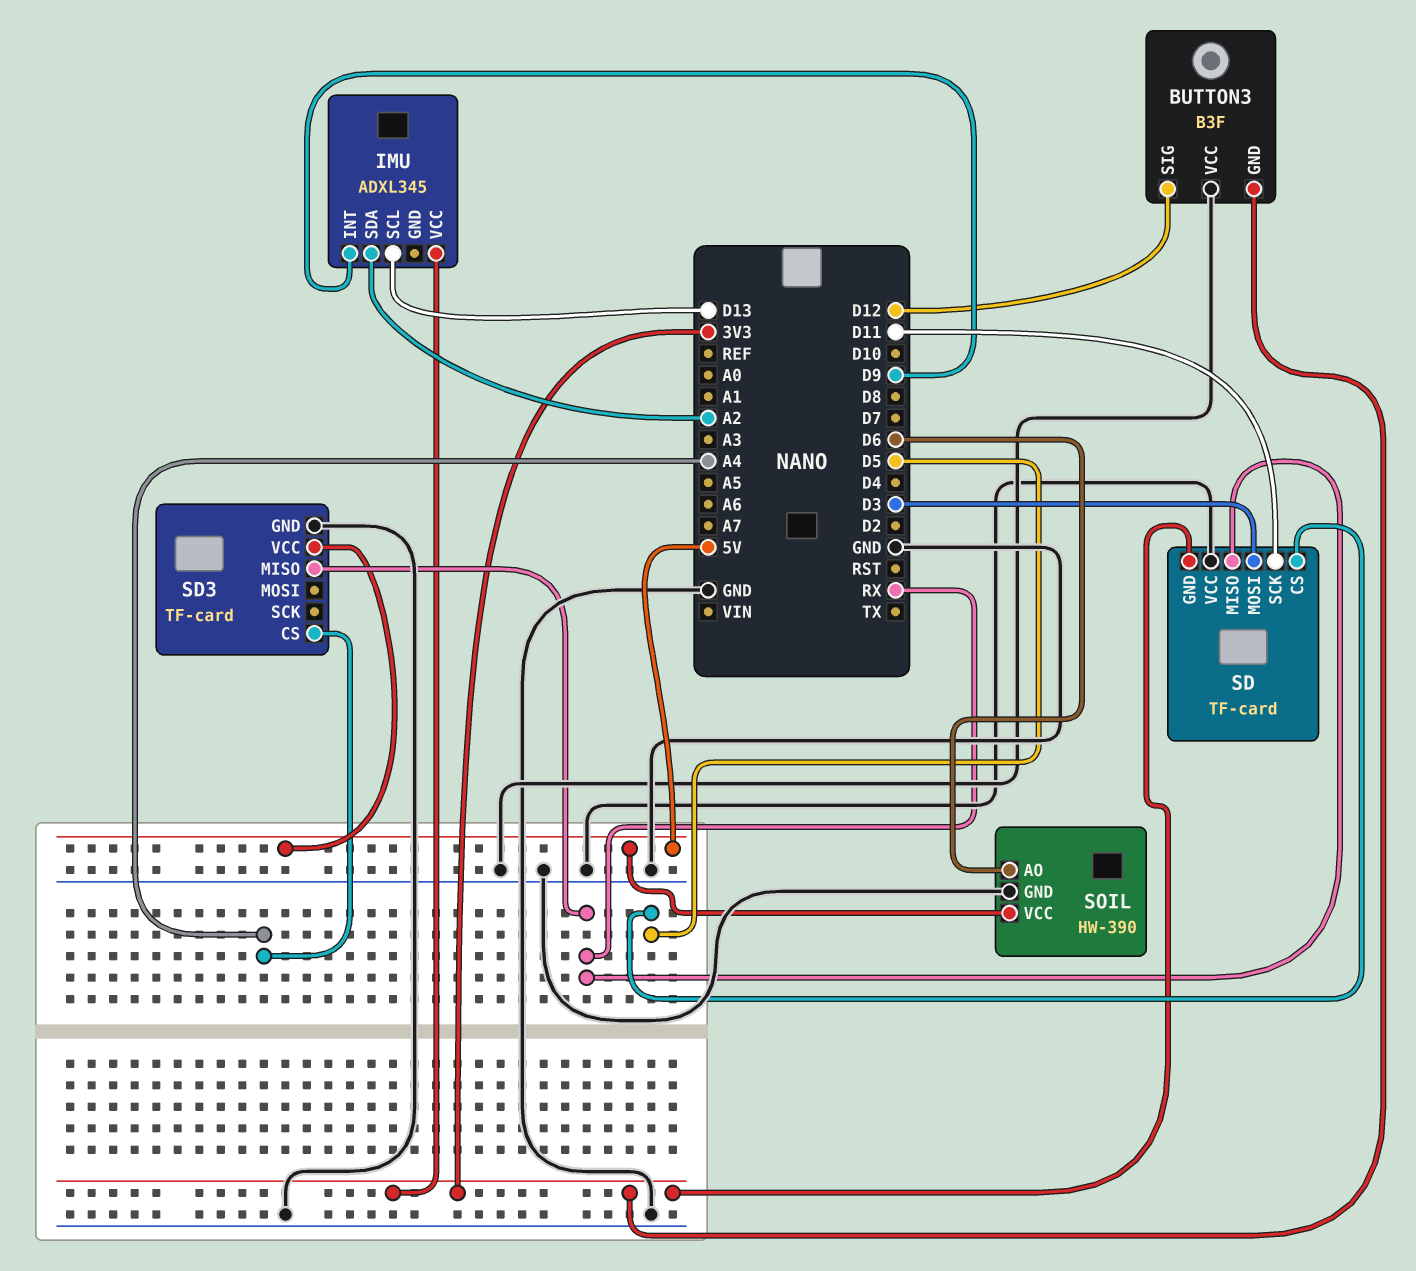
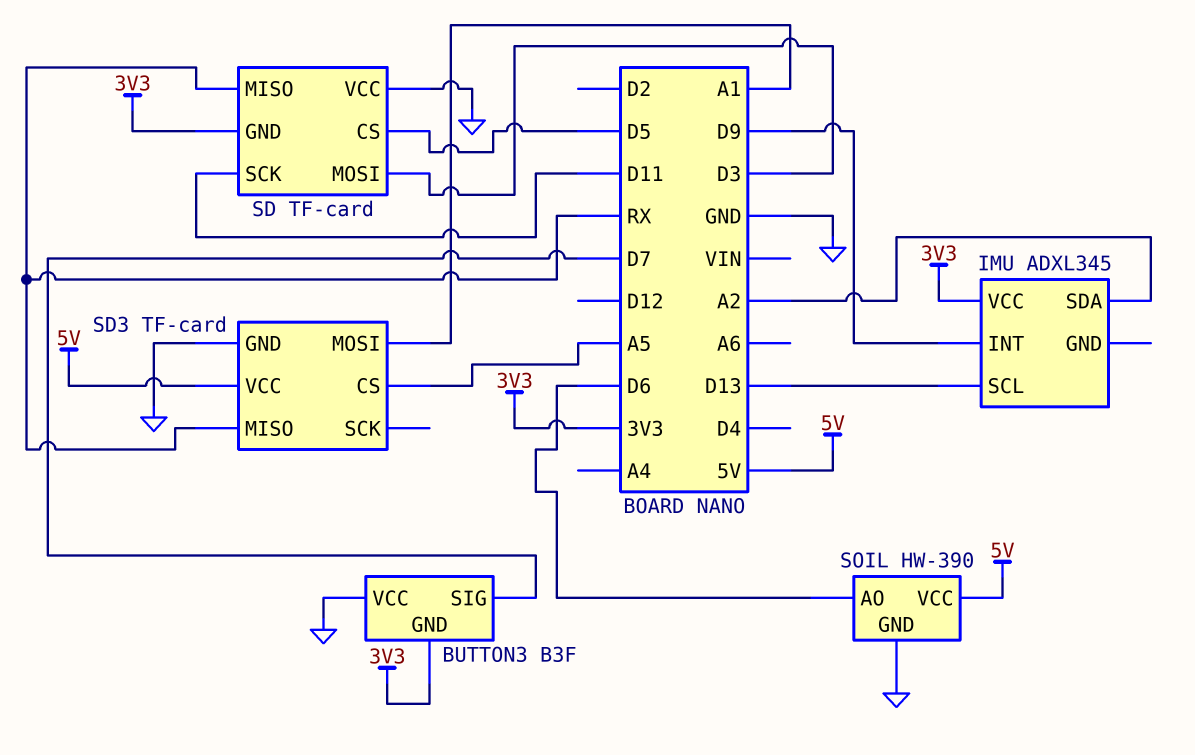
BUTTON3 pin SIG: D12 -> D7
SD3 pin CS: A4 -> A5
SD3 pin MOSI: none -> A1

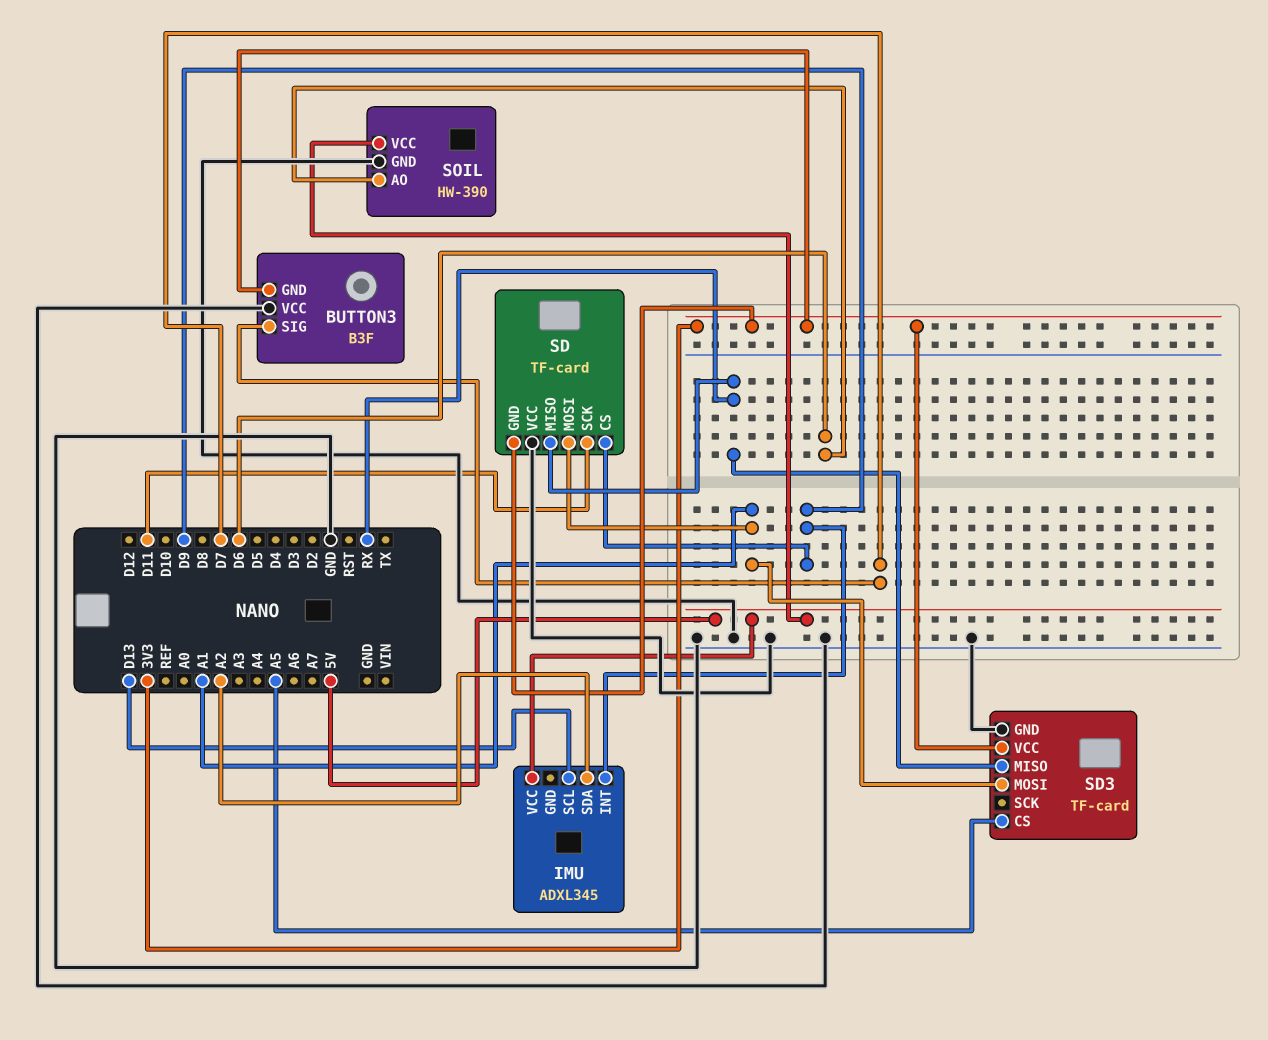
IMU pin VCC: 3V3 -> 5V
SD pin CS: D5 -> D9
SD pin MOSI: D3 -> A1
SD3 pin VCC: 5V -> 3V3

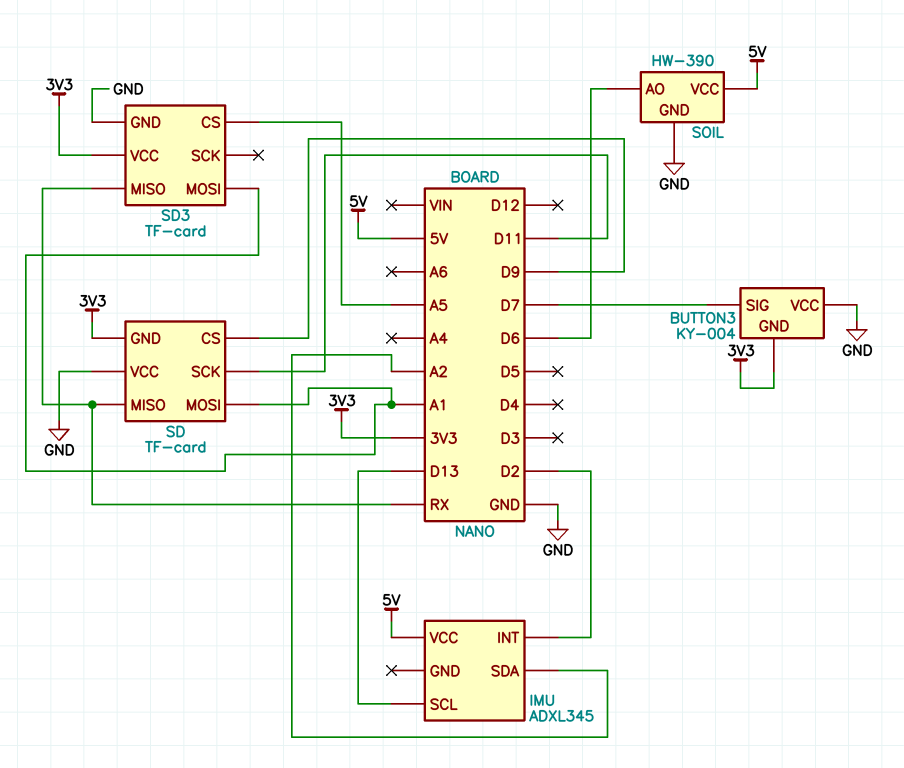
BUTTON3: B3F -> KY-004
IMU pin INT: D9 -> D2

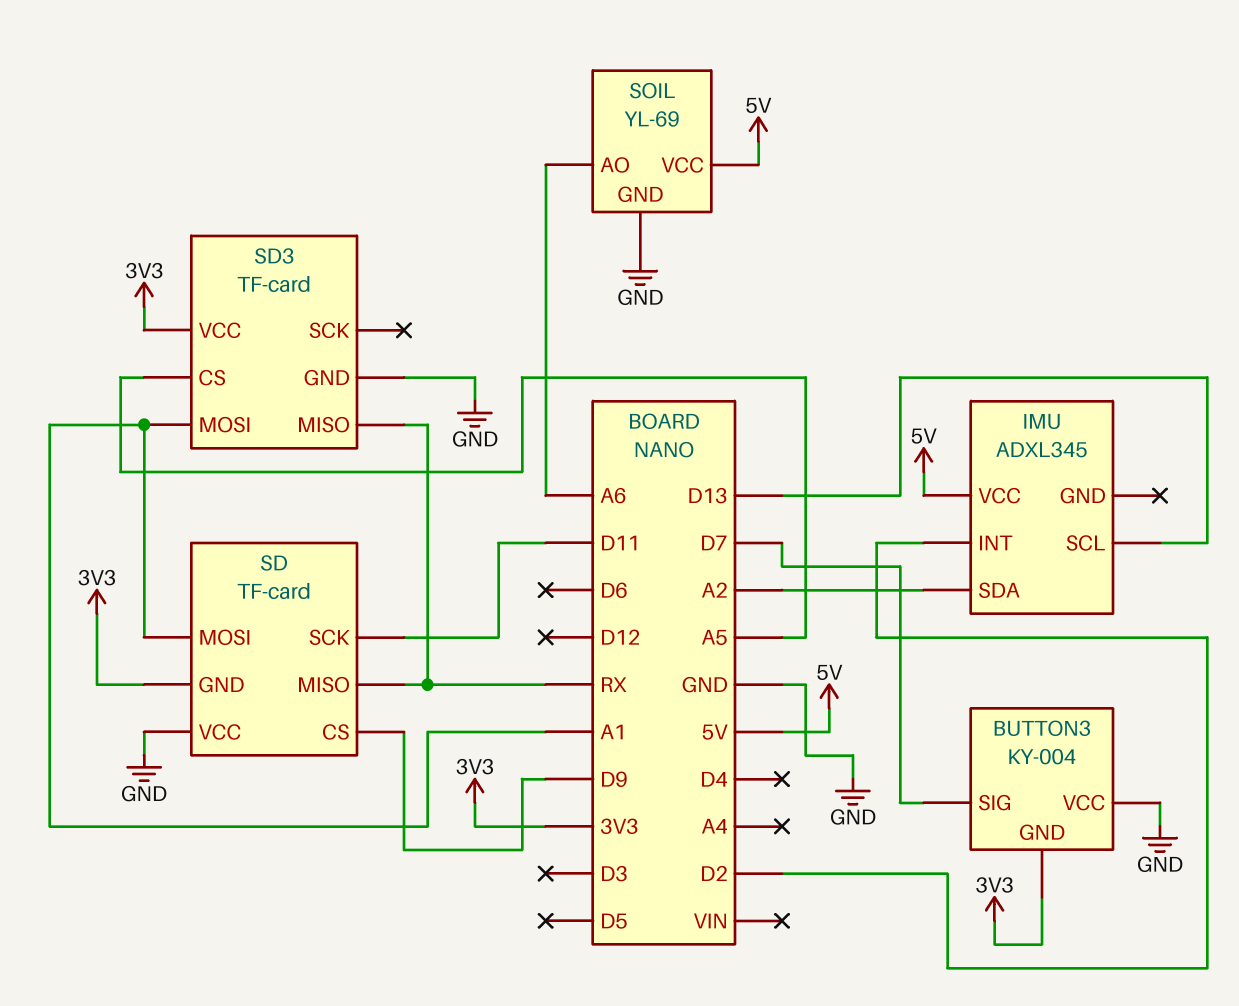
SOIL: HW-390 -> YL-69
SOIL pin AO: D6 -> A6

